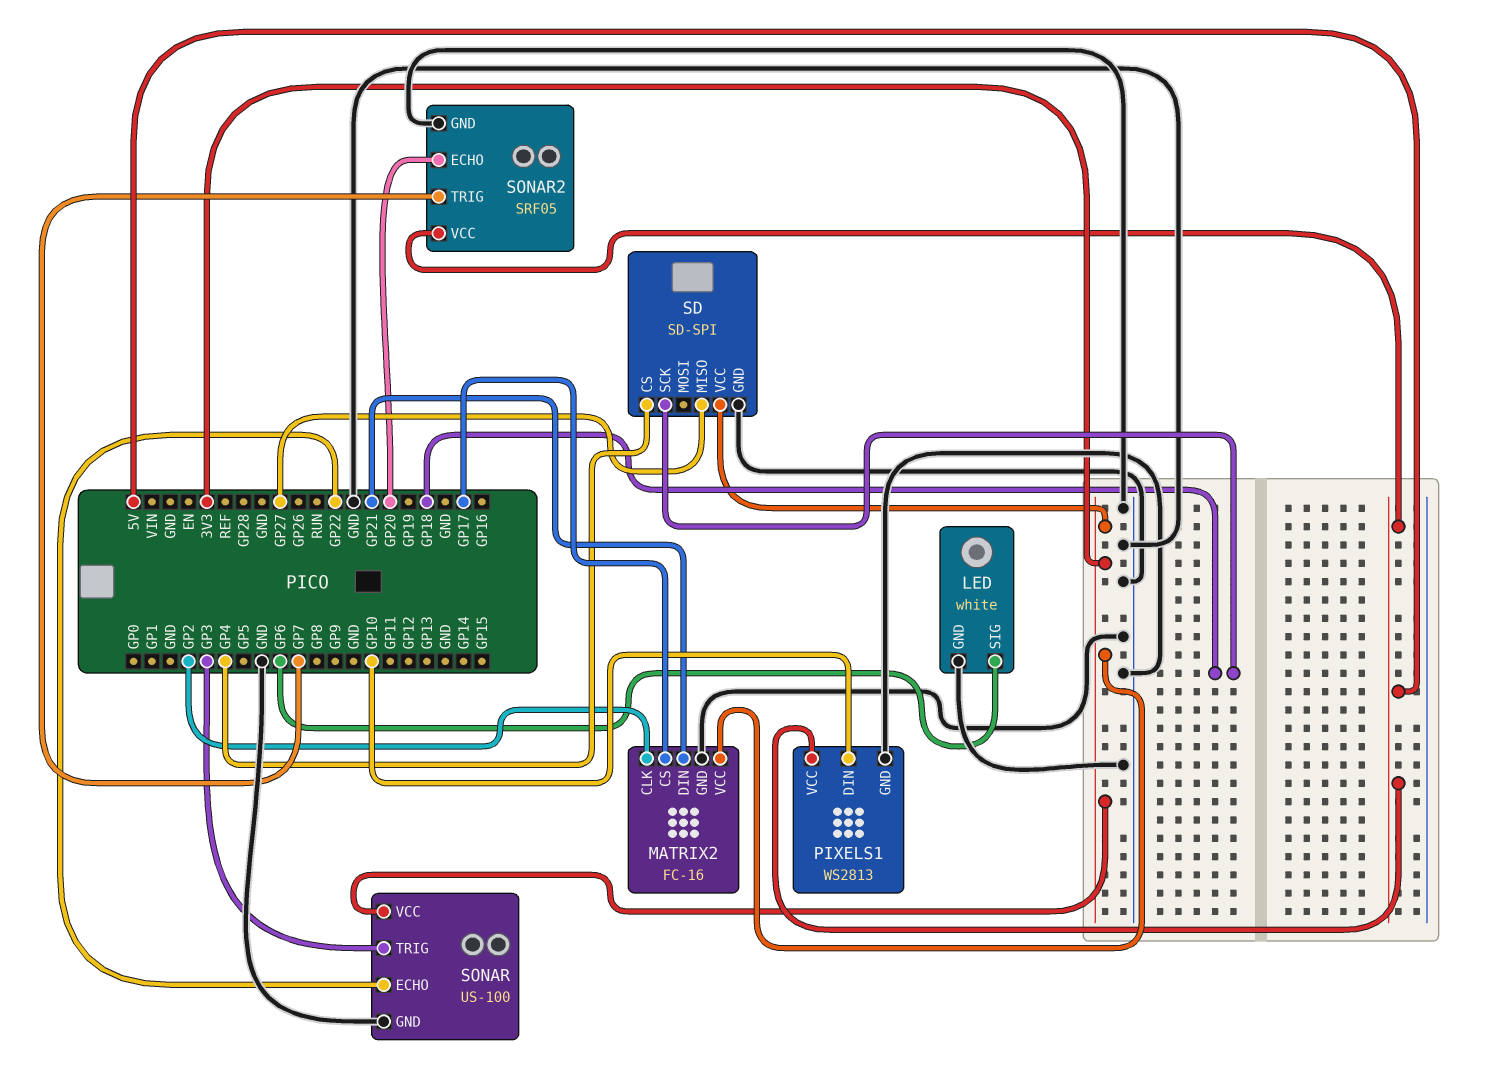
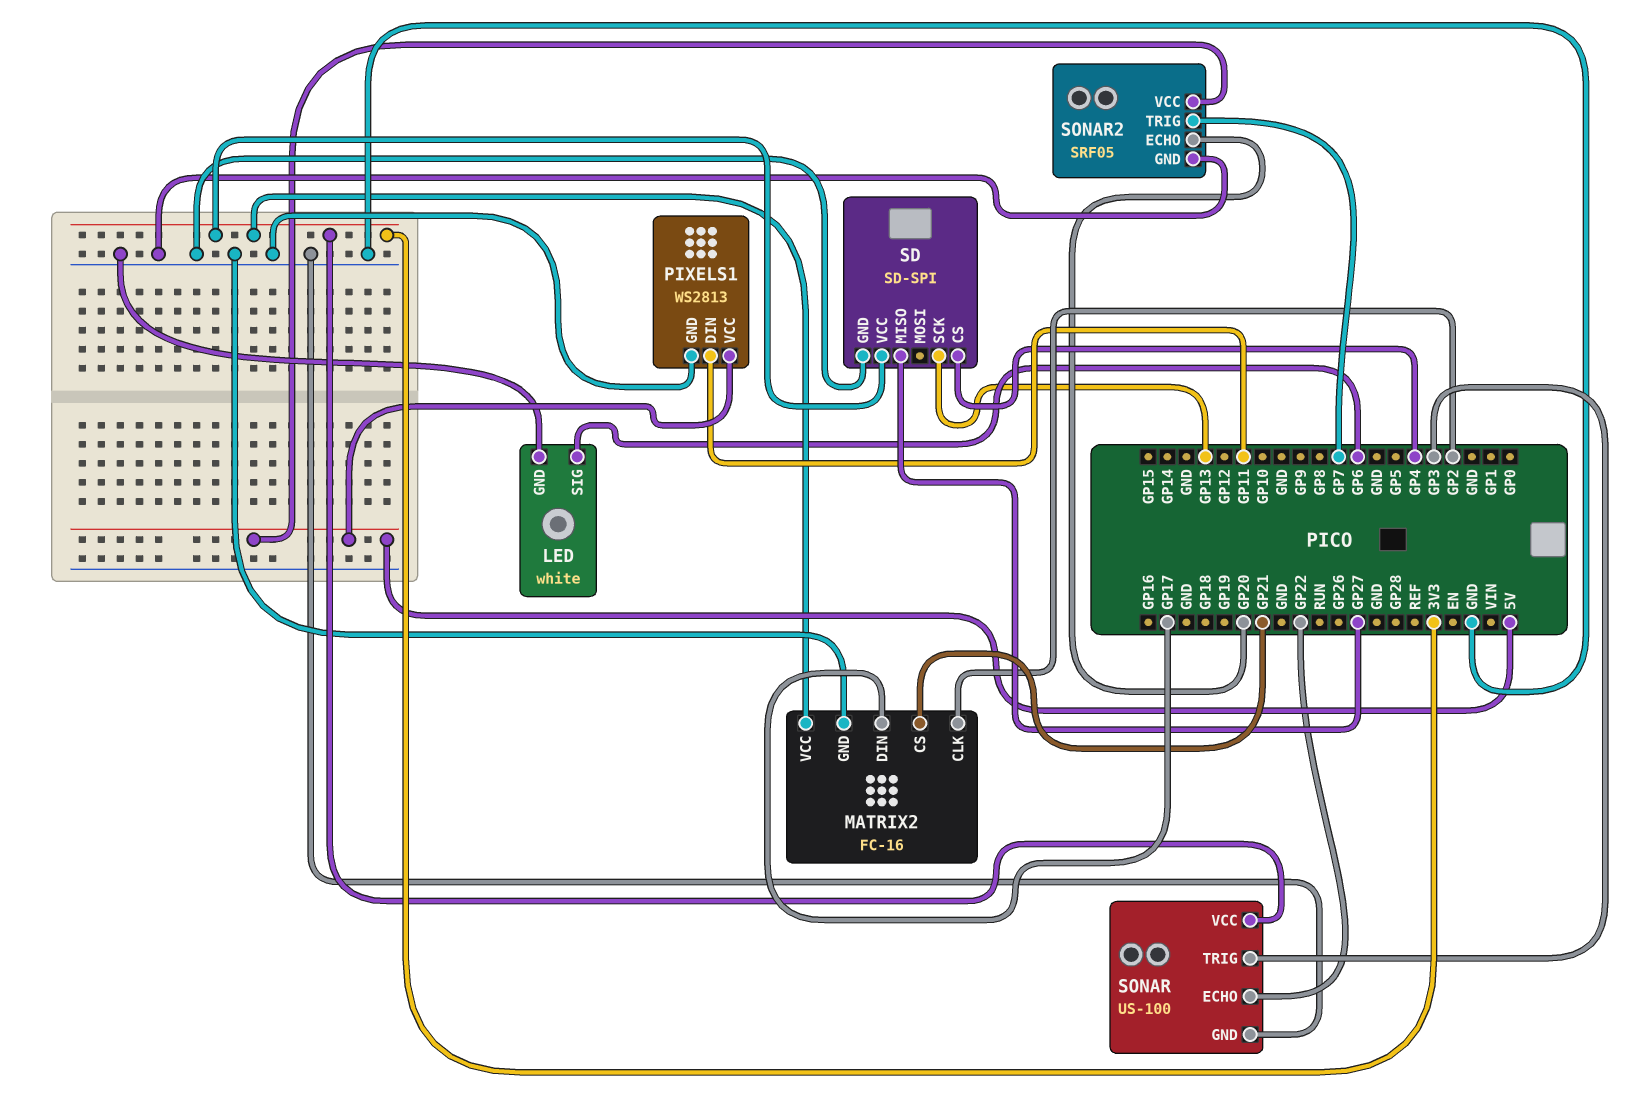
MATRIX2 pin CS: GP17 -> GP21
MATRIX2 pin DIN: GP21 -> GP17
PIXELS1 pin DIN: GP10 -> GP11
SD pin SCK: GP18 -> GP13

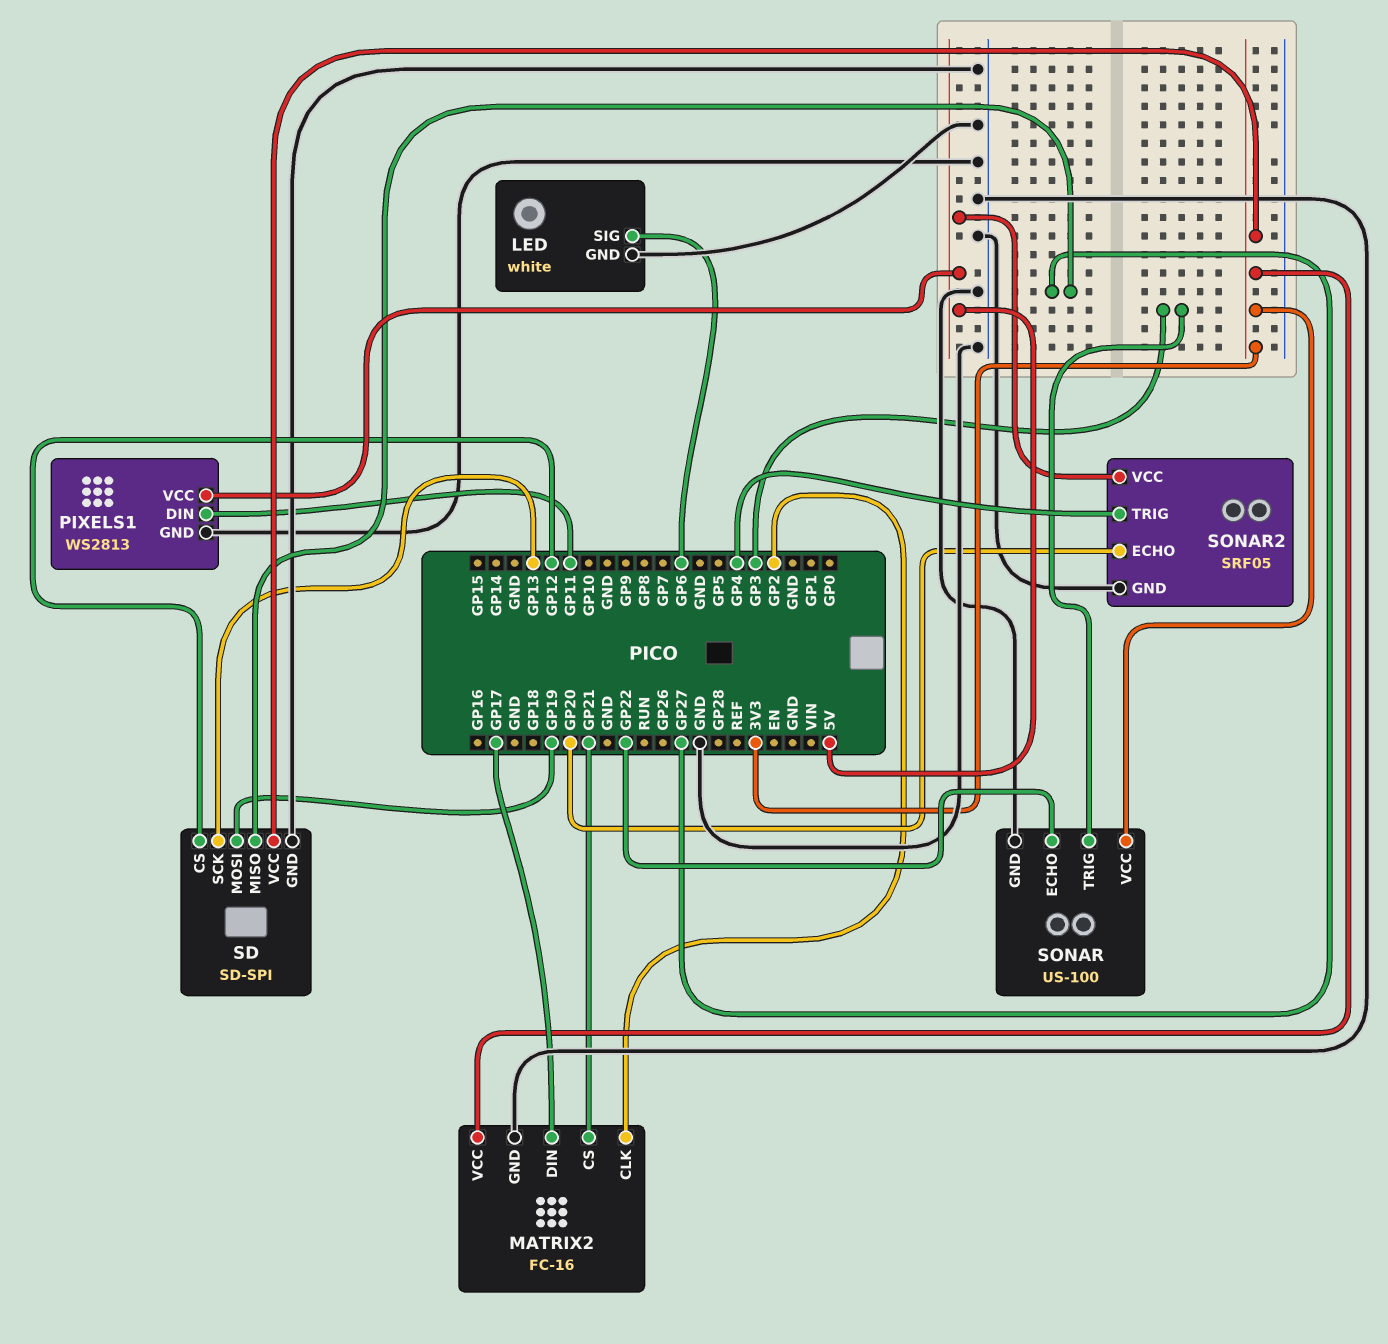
SD pin CS: GP4 -> GP12
SD pin MOSI: none -> GP19
SONAR2 pin TRIG: GP7 -> GP4

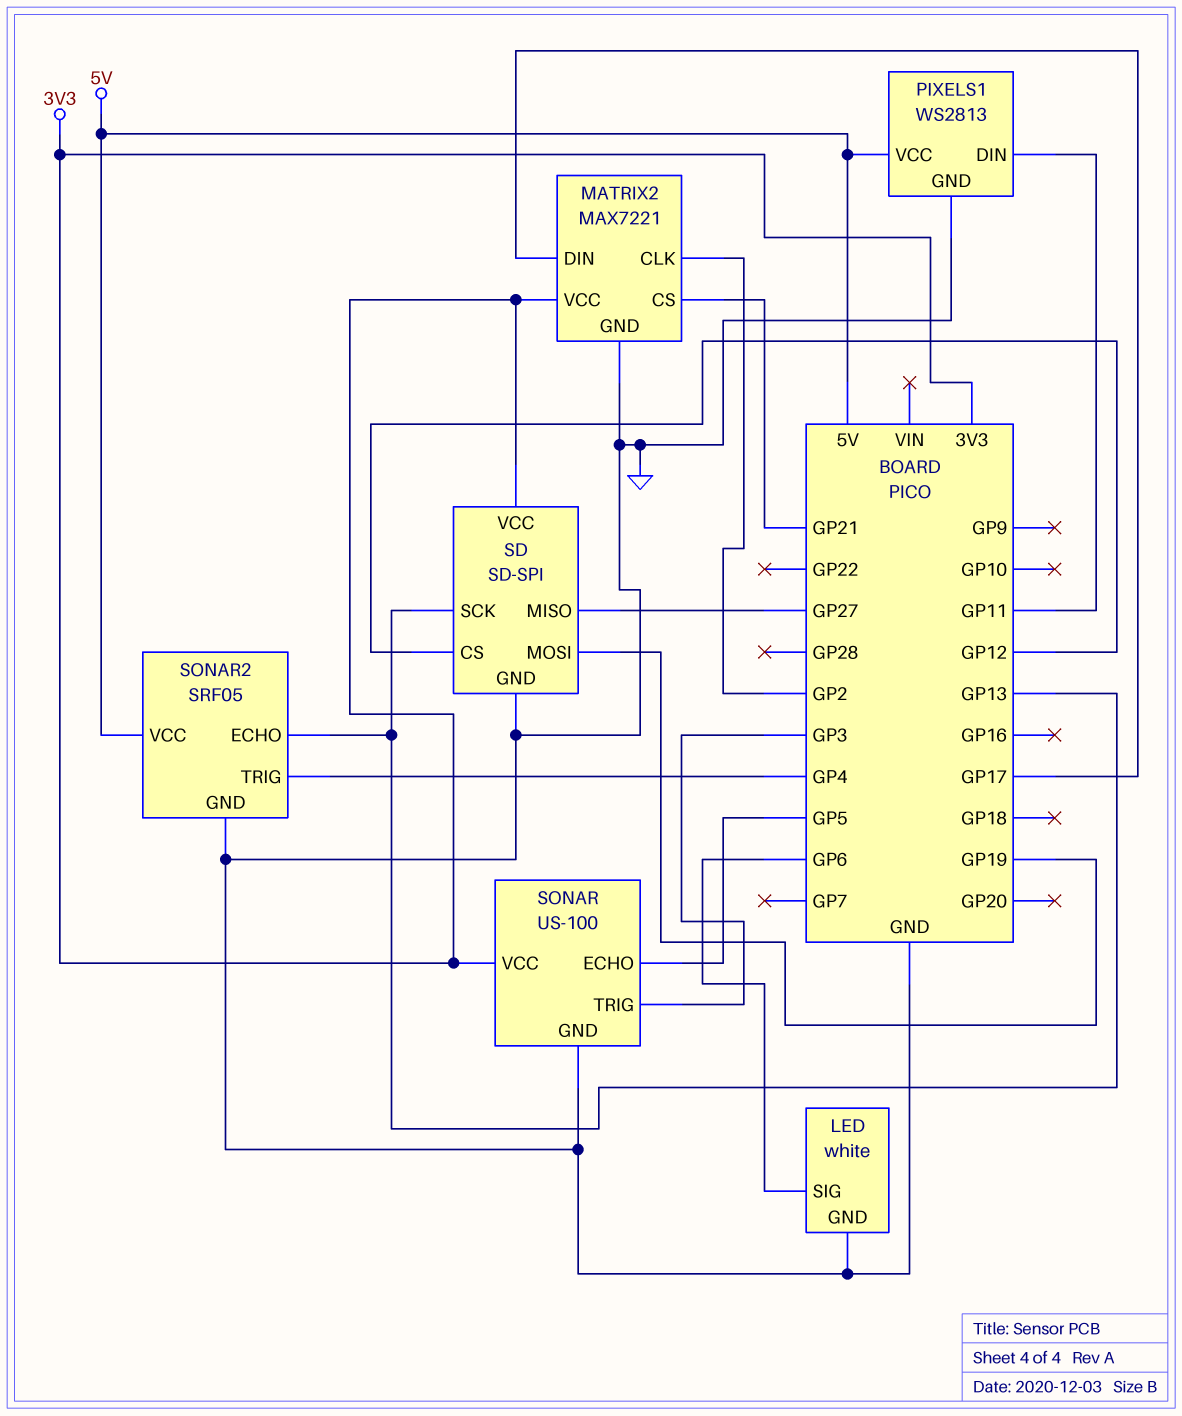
MATRIX2: FC-16 -> MAX7221
SONAR pin ECHO: GP22 -> GP5
SONAR2 pin ECHO: GP20 -> GP13

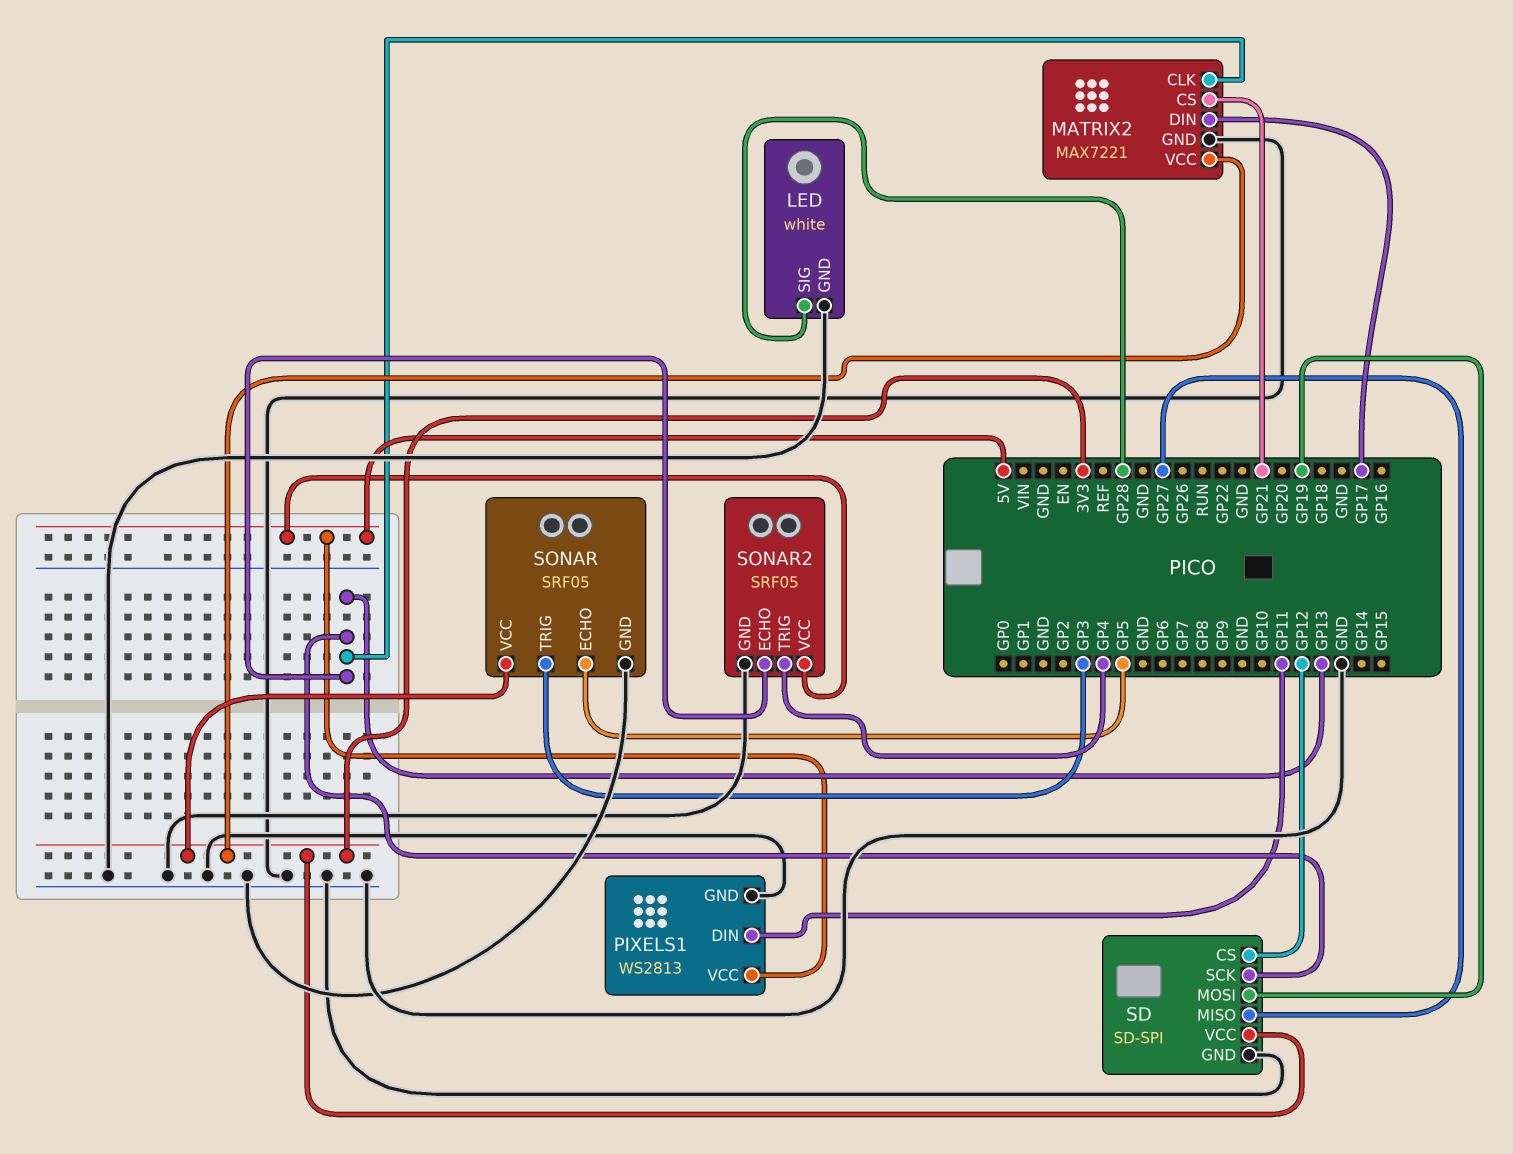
LED pin SIG: GP6 -> GP28
MATRIX2 pin CLK: GP2 -> GP13
SONAR: US-100 -> SRF05

